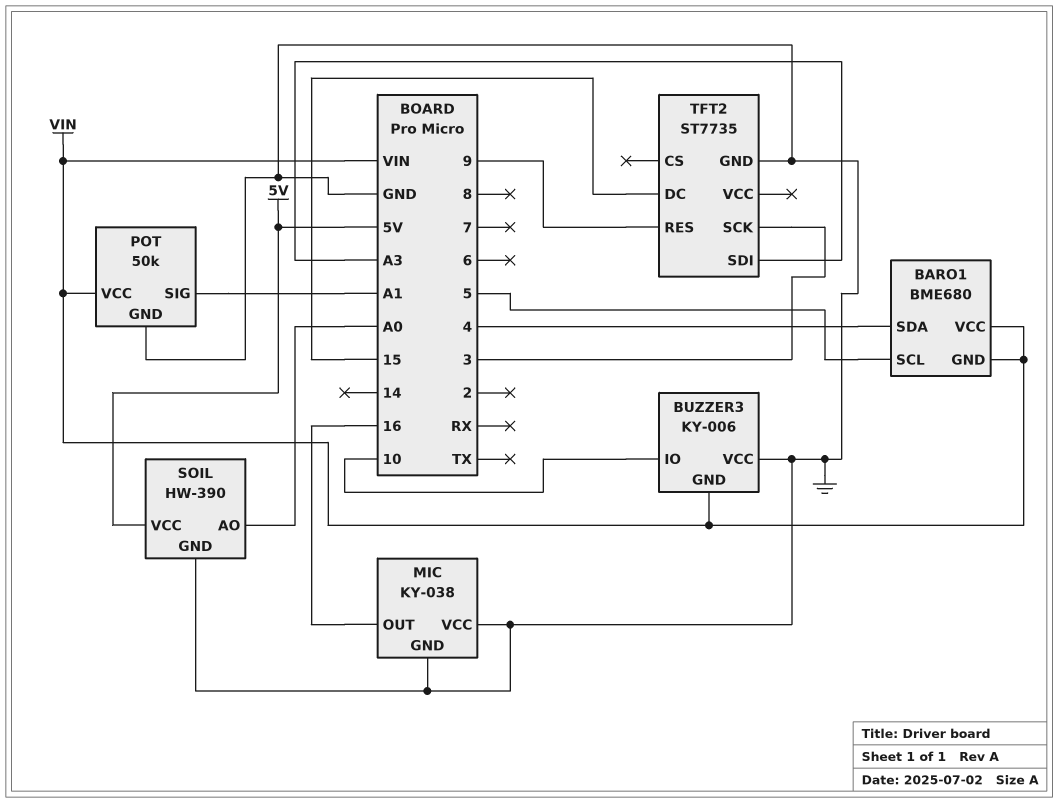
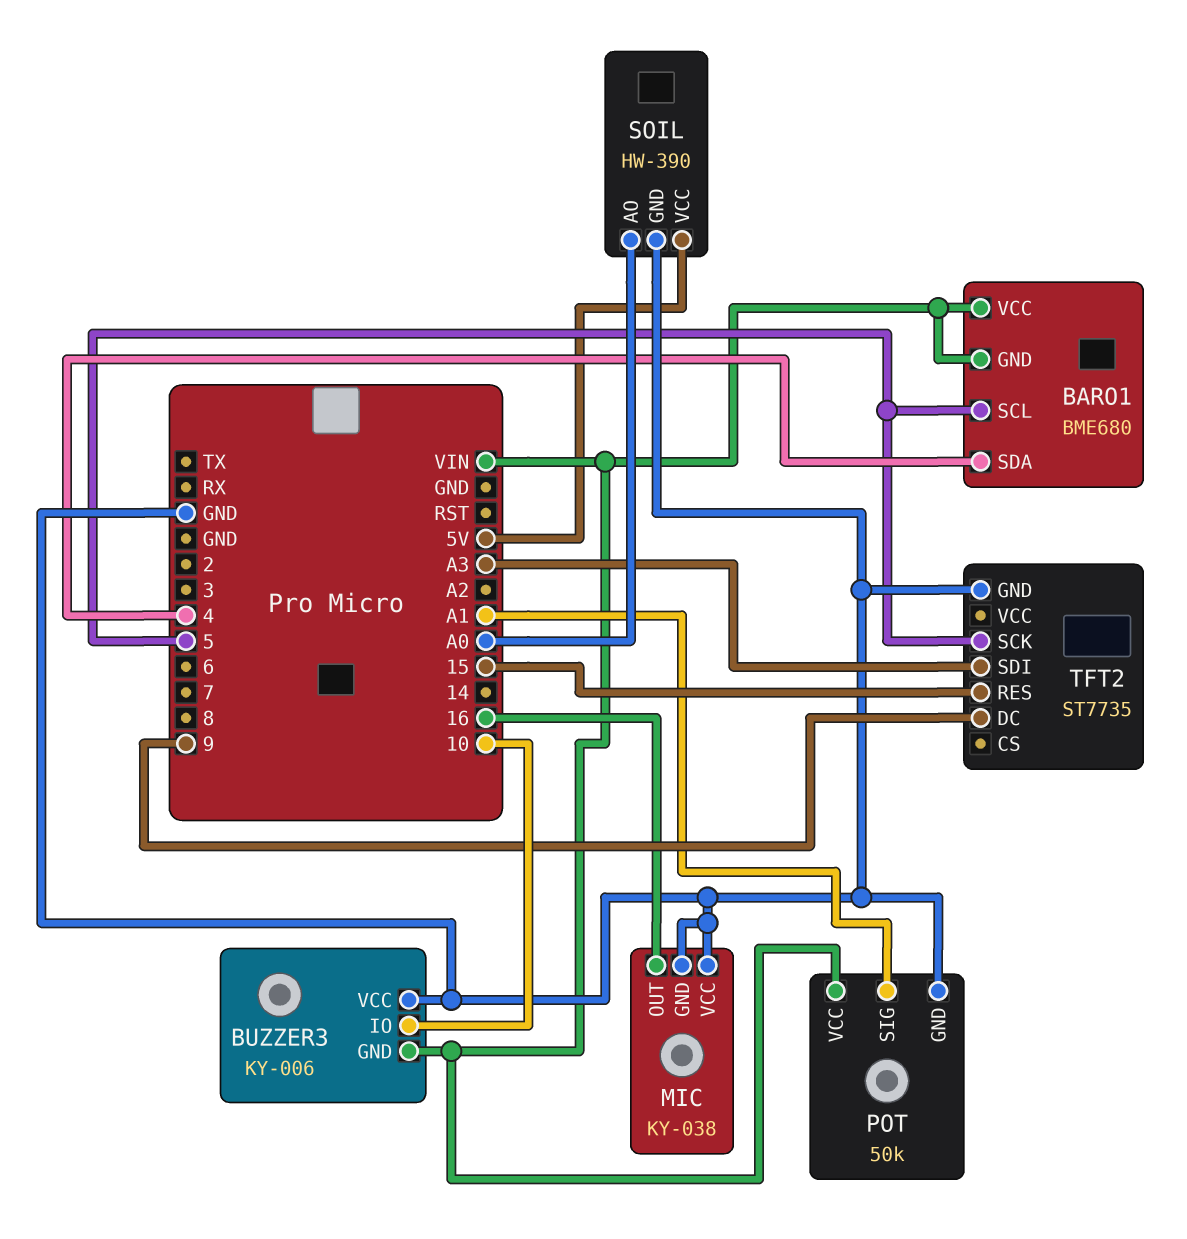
TFT2 pin DC: 15 -> 9
TFT2 pin RES: 9 -> 15
TFT2 pin SCK: 3 -> 5

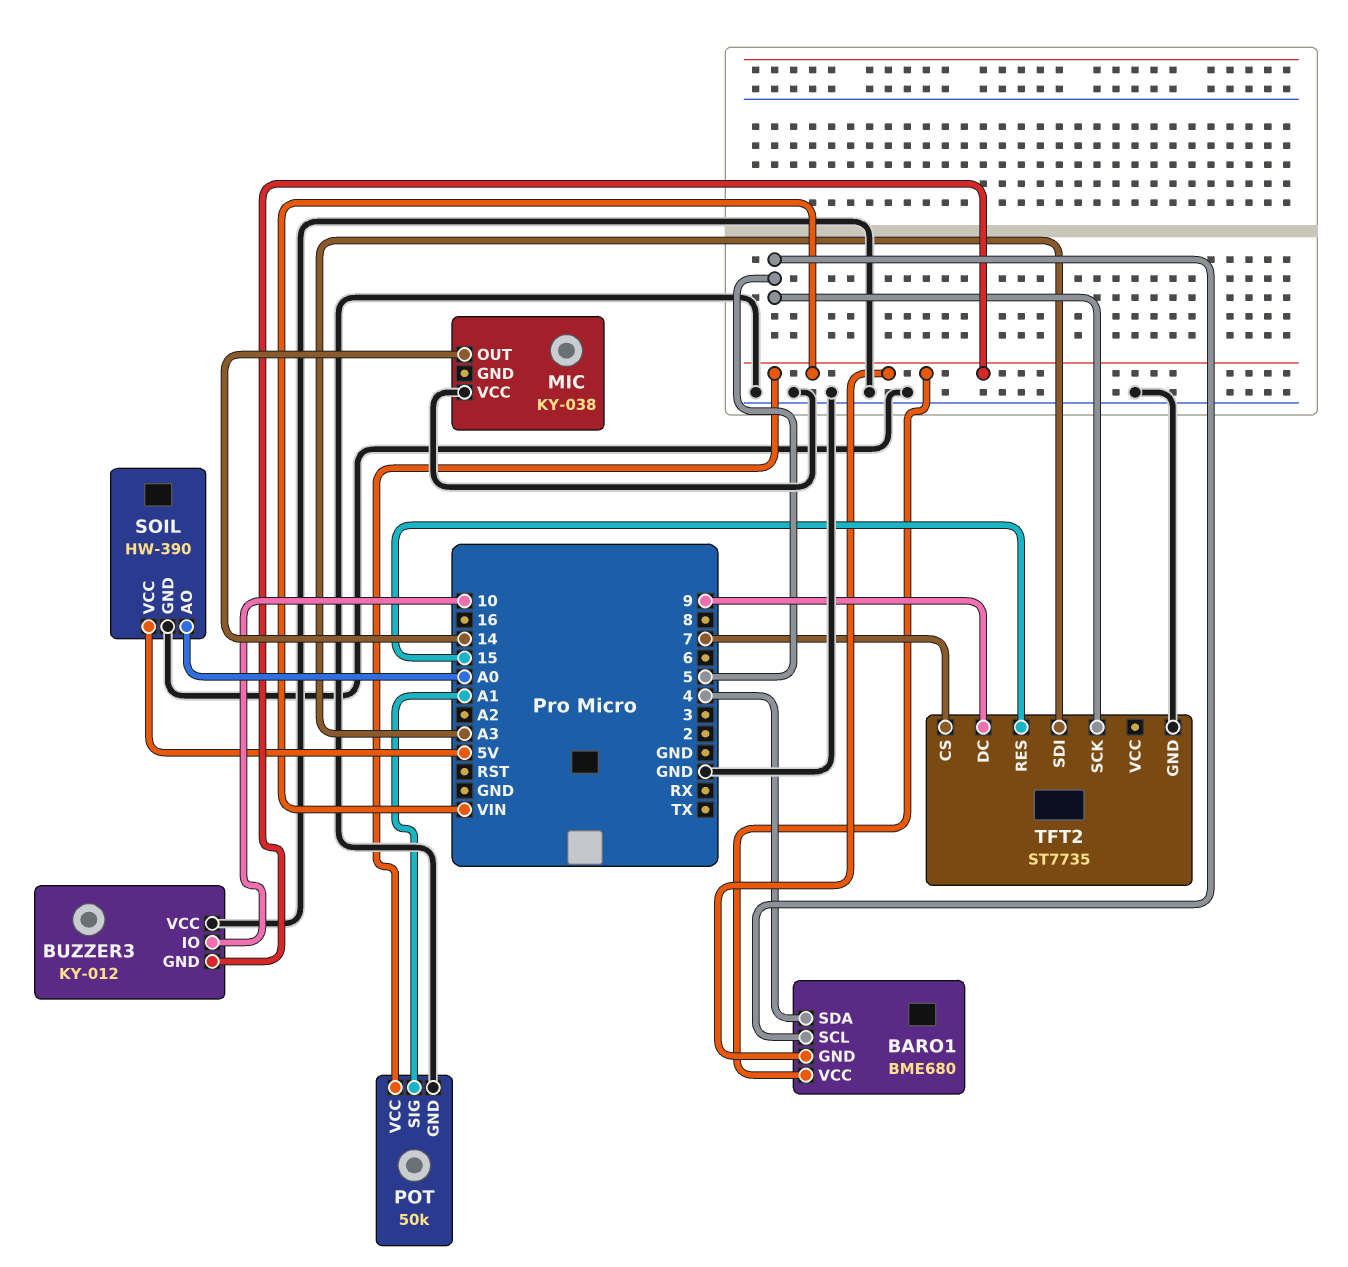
BUZZER3: KY-006 -> KY-012
MIC pin GND: GND -> none
MIC pin OUT: 16 -> 14
TFT2 pin CS: none -> 7

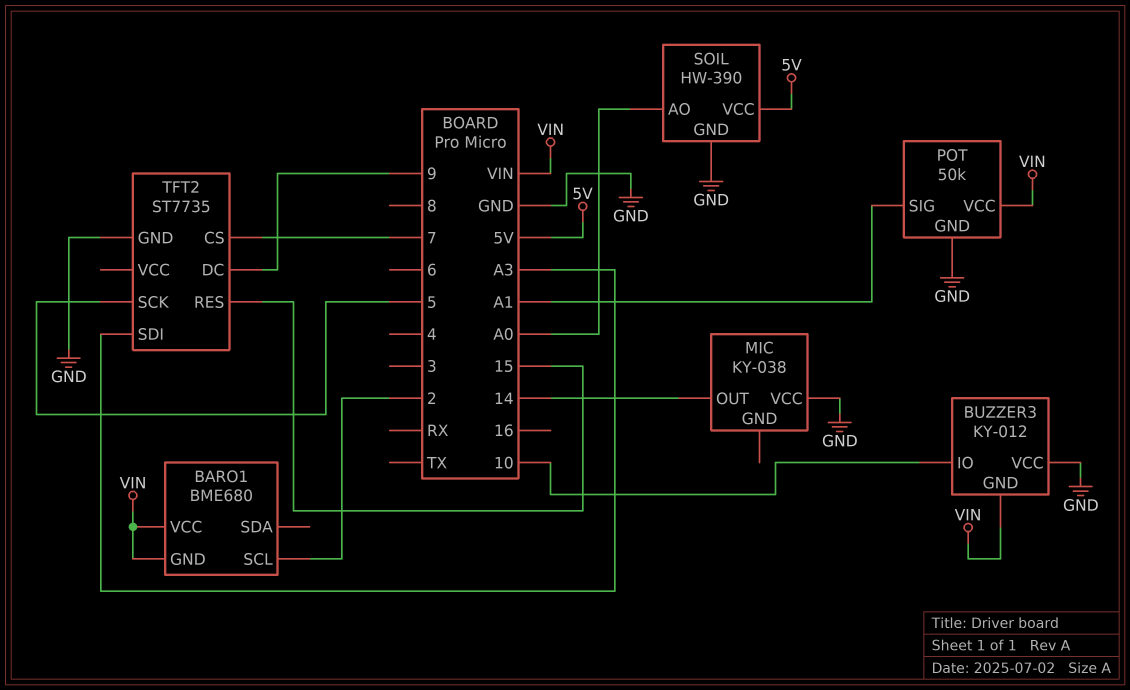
BARO1 pin SCL: 5 -> 2
BARO1 pin SDA: 4 -> none

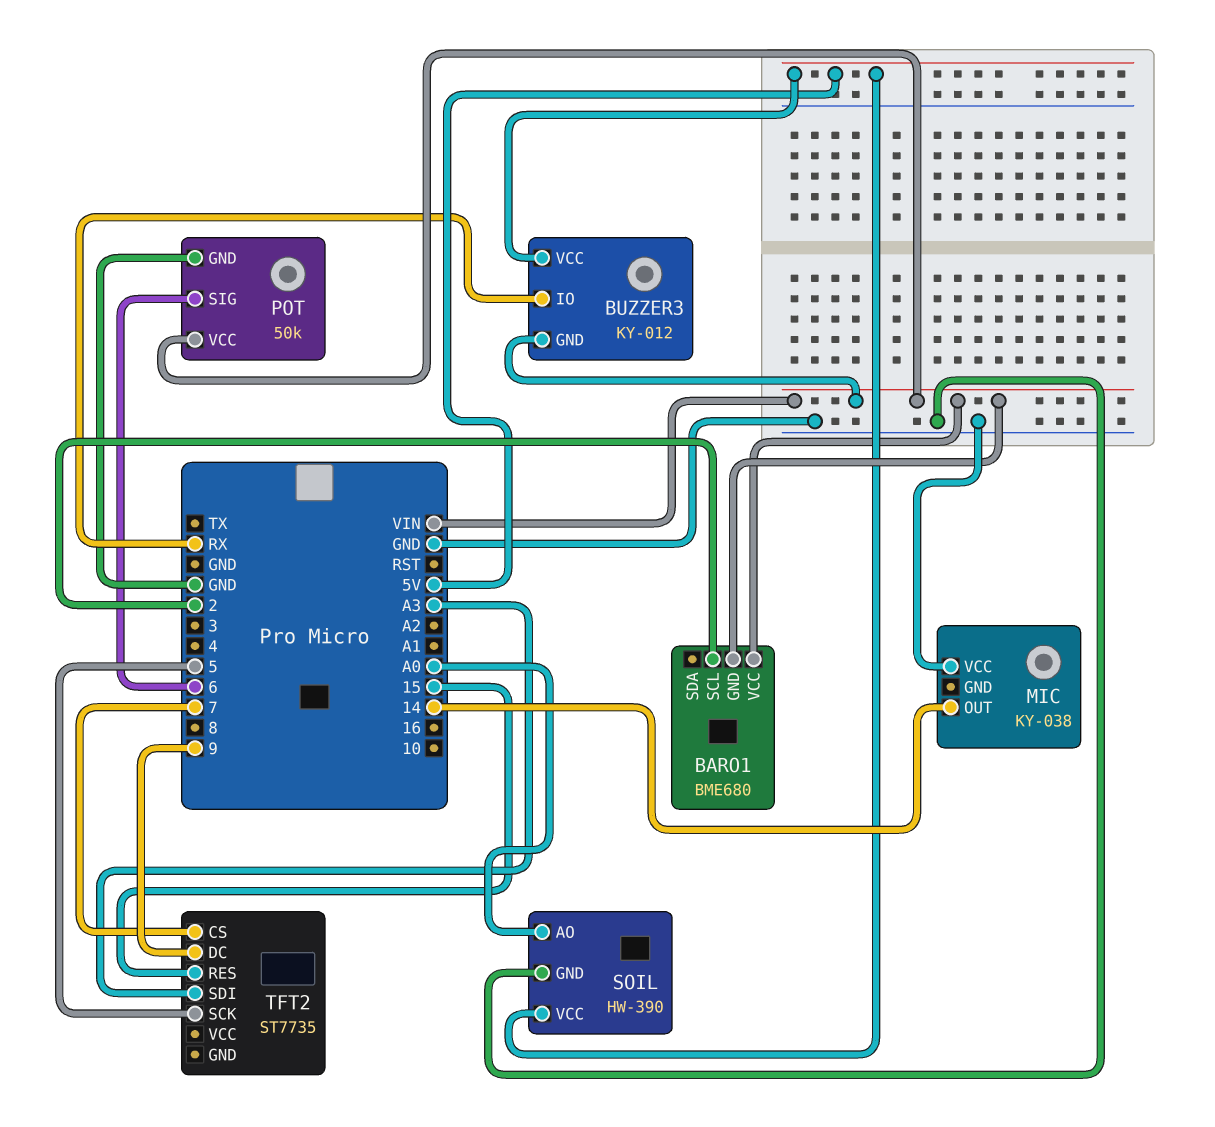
BUZZER3 pin IO: 10 -> RX
BUZZER3 pin VCC: GND -> 5V
POT pin SIG: A1 -> 6
TFT2 pin GND: GND -> none

